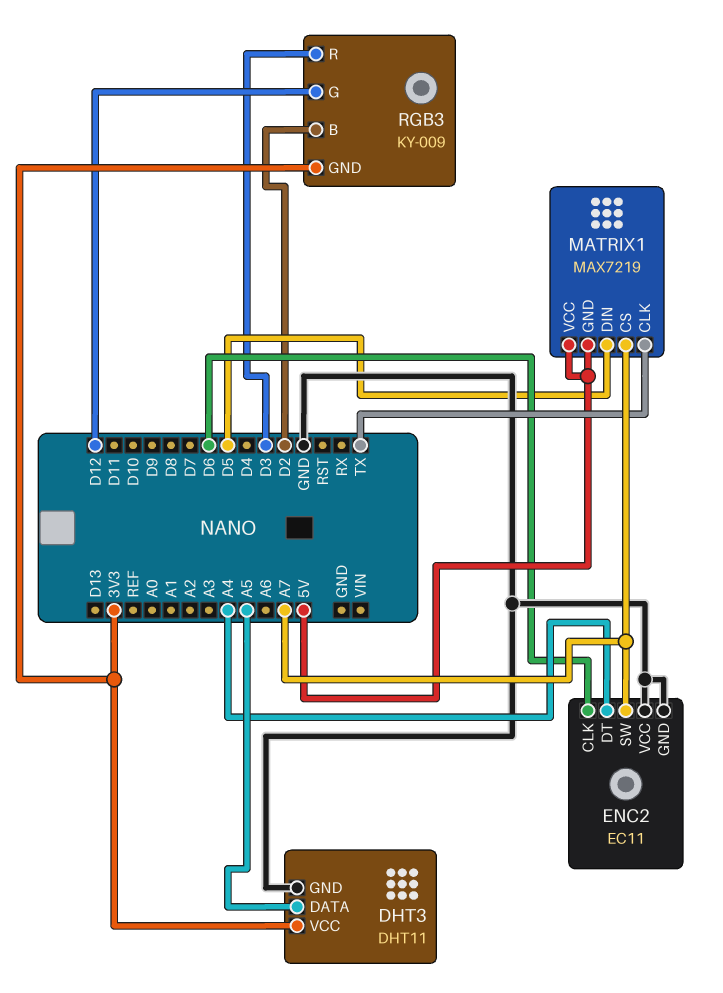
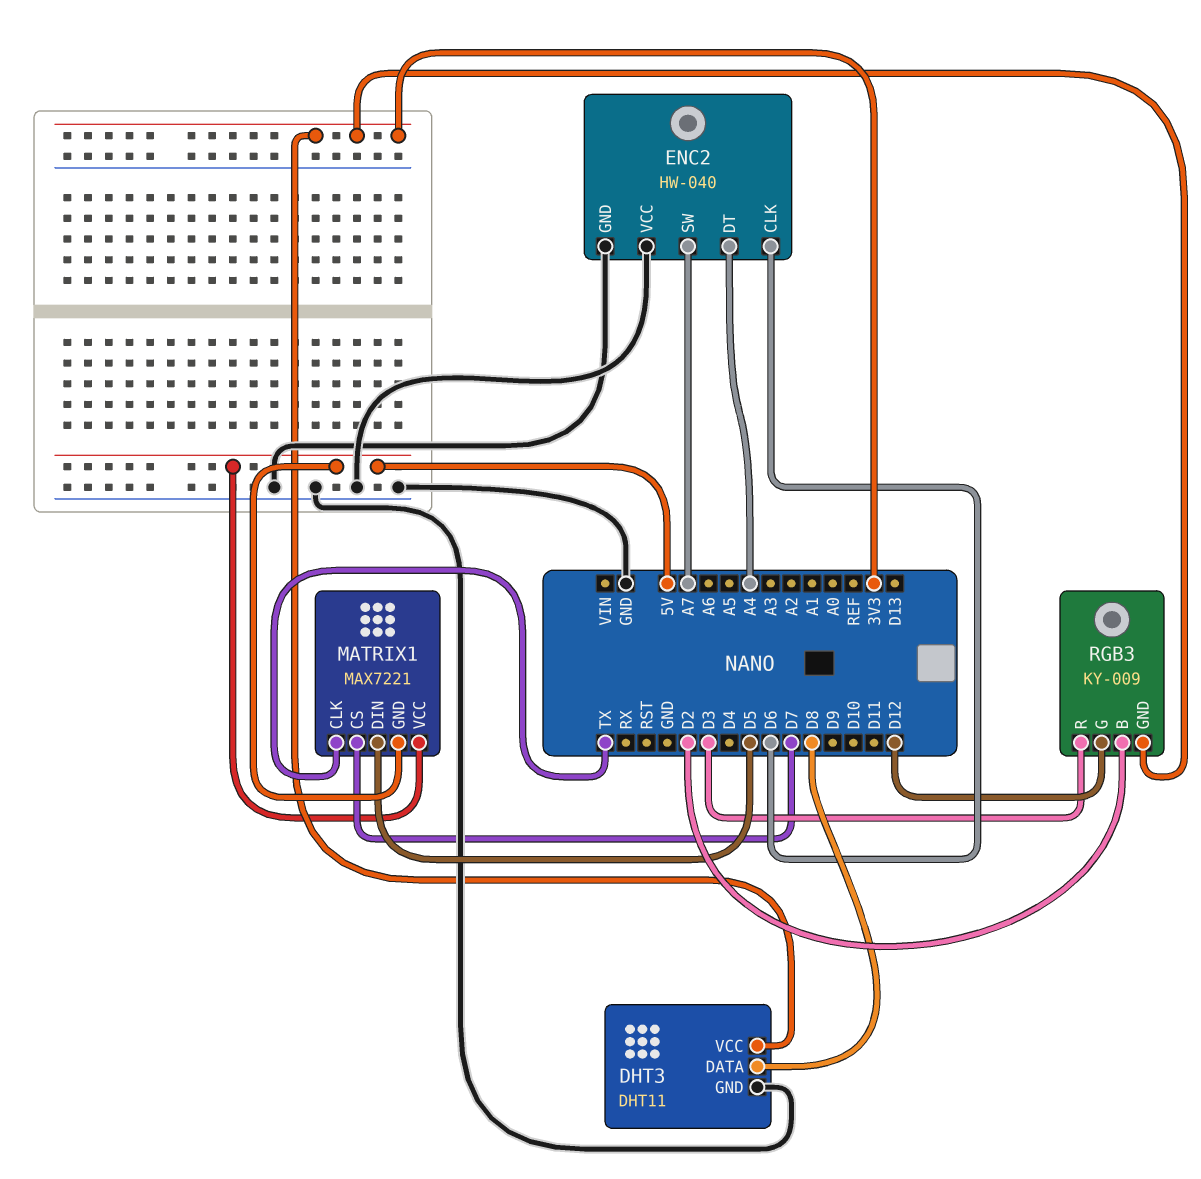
DHT3 pin DATA: A5 -> D8
ENC2: EC11 -> HW-040
MATRIX1: MAX7219 -> MAX7221
MATRIX1 pin CS: A7 -> D7

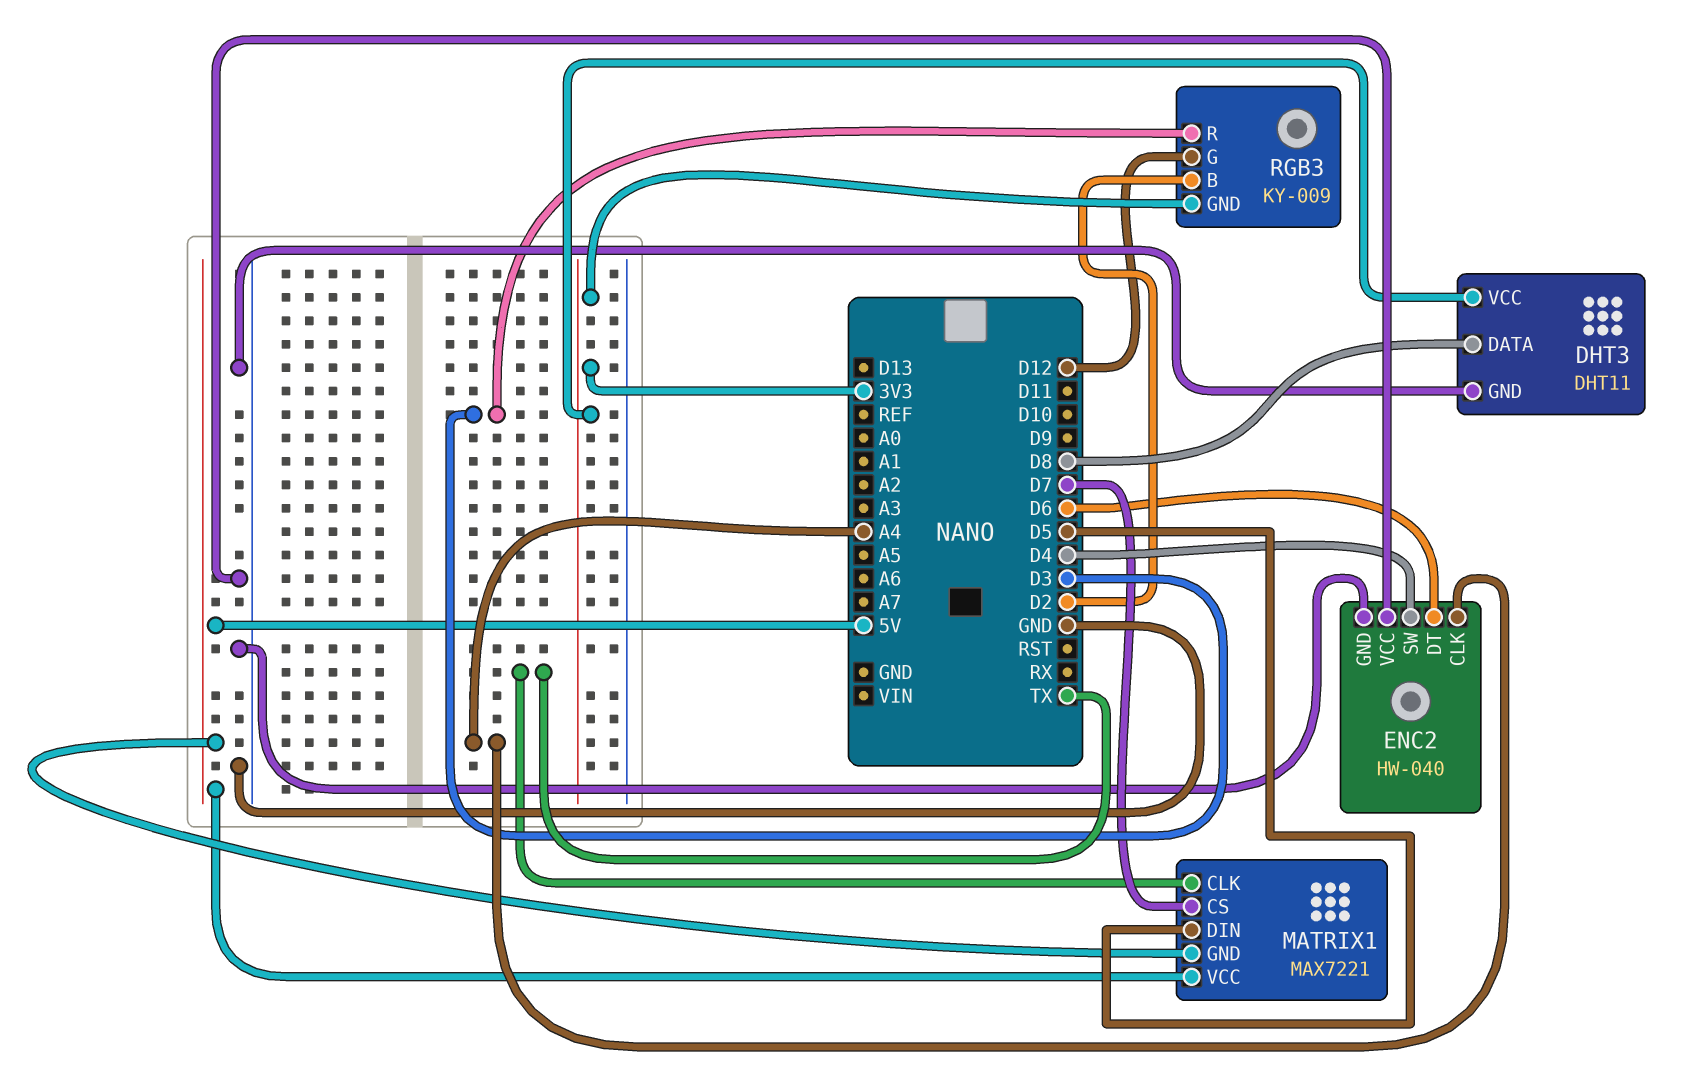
ENC2 pin CLK: D6 -> A4
ENC2 pin DT: A4 -> D6
ENC2 pin SW: A7 -> D4

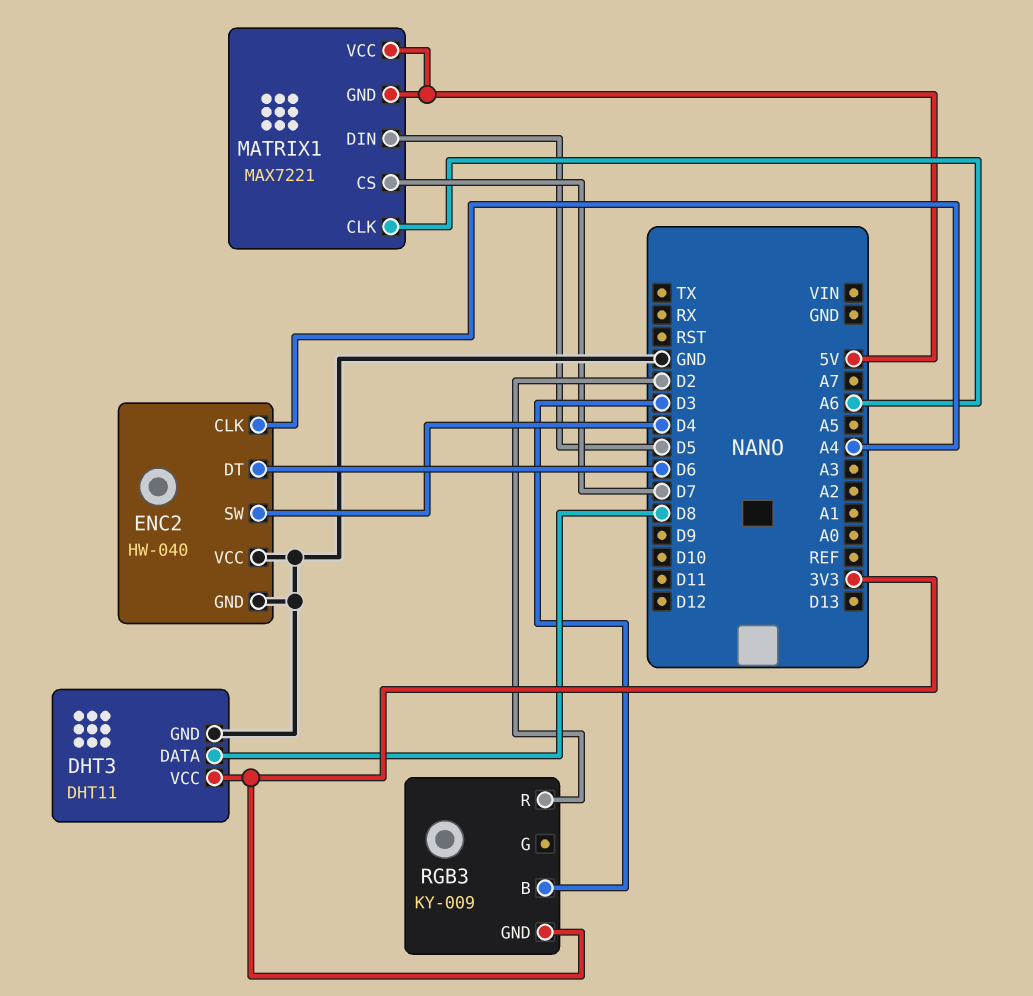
MATRIX1 pin CLK: TX -> A6
RGB3 pin B: D2 -> D3
RGB3 pin G: D12 -> none
RGB3 pin R: D3 -> D2

